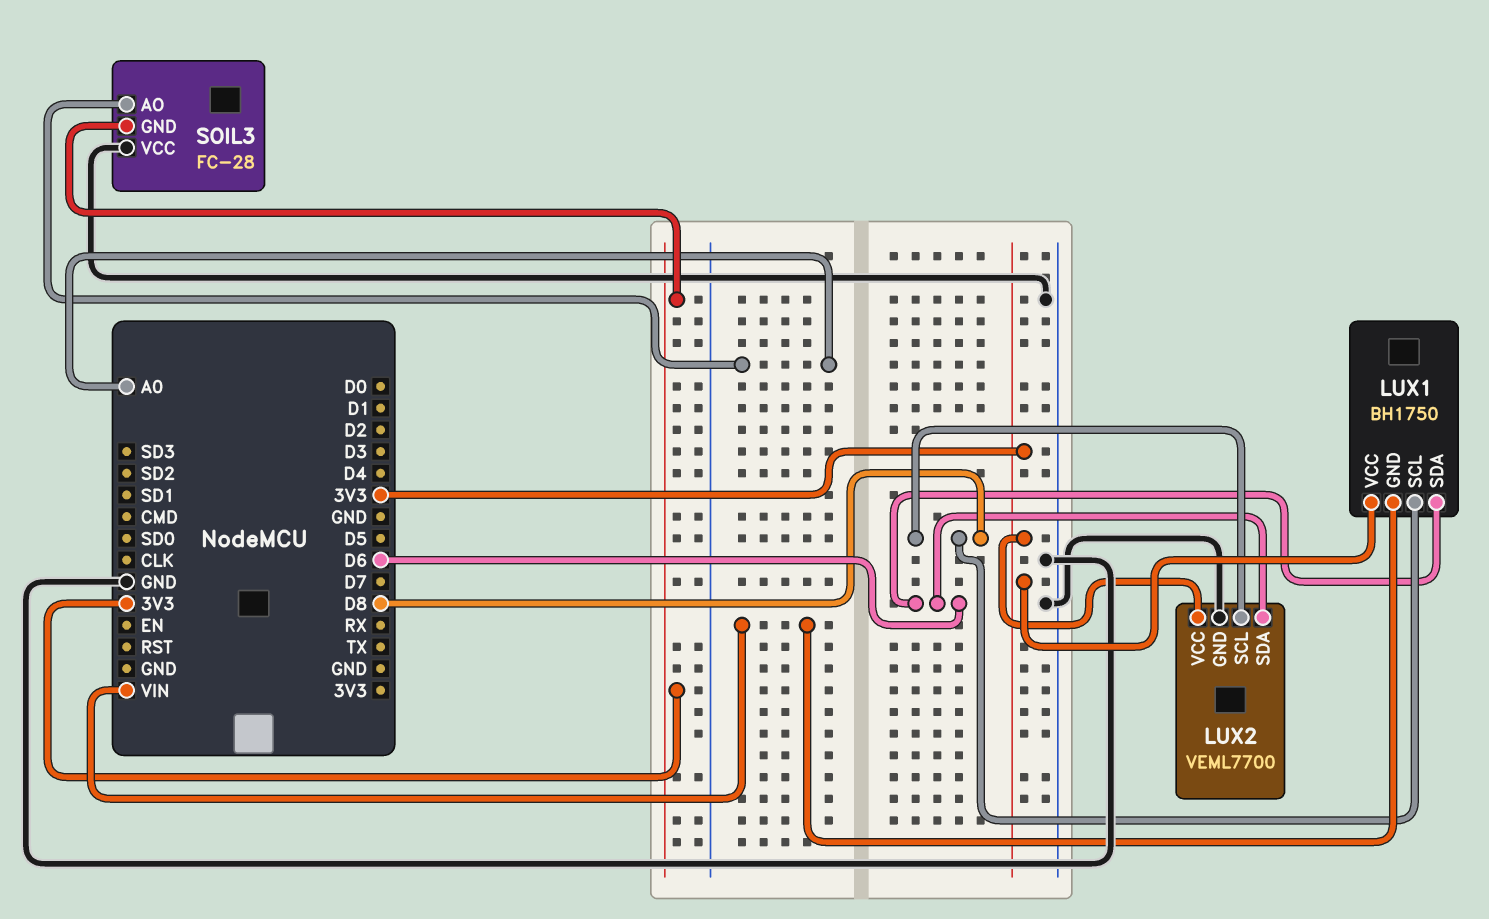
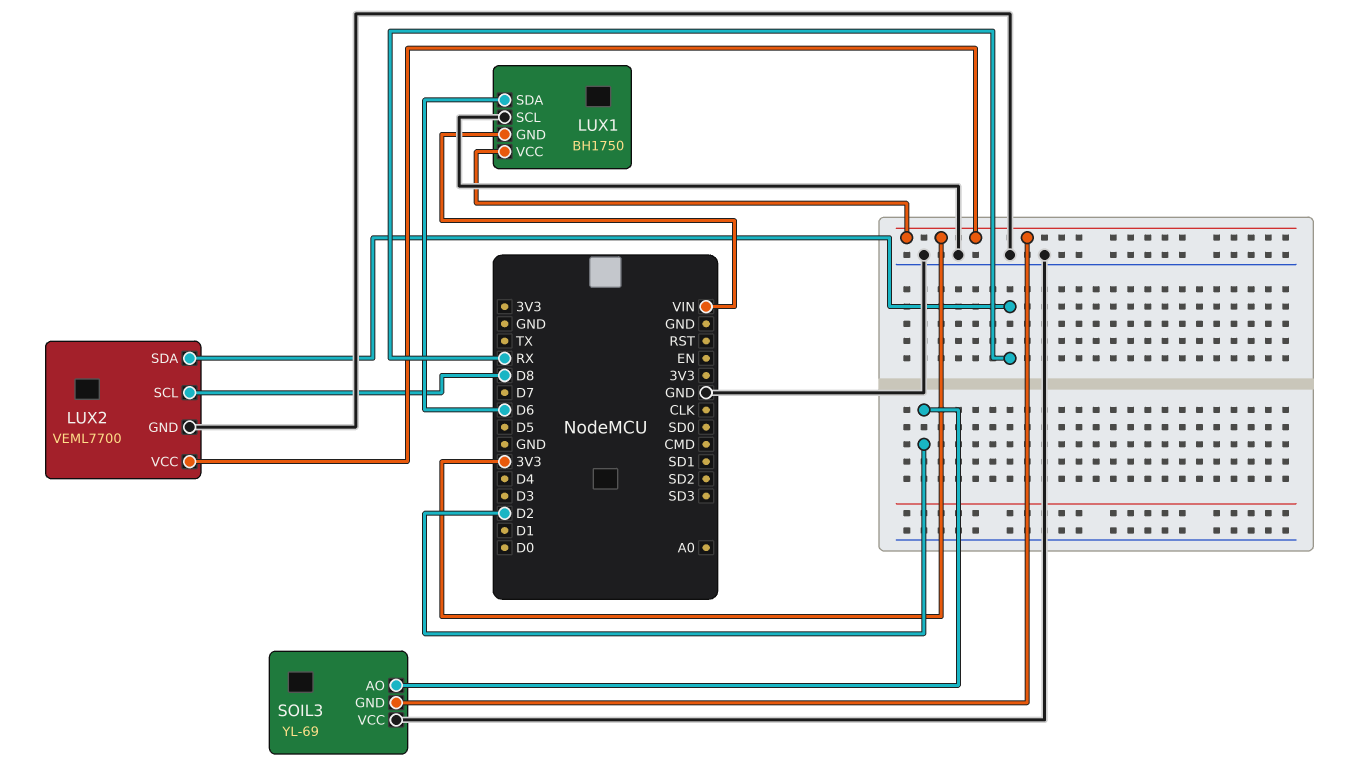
LUX1 pin SCL: D8 -> GND
LUX2 pin SDA: D6 -> RX
SOIL3: FC-28 -> YL-69
SOIL3 pin AO: A0 -> D2

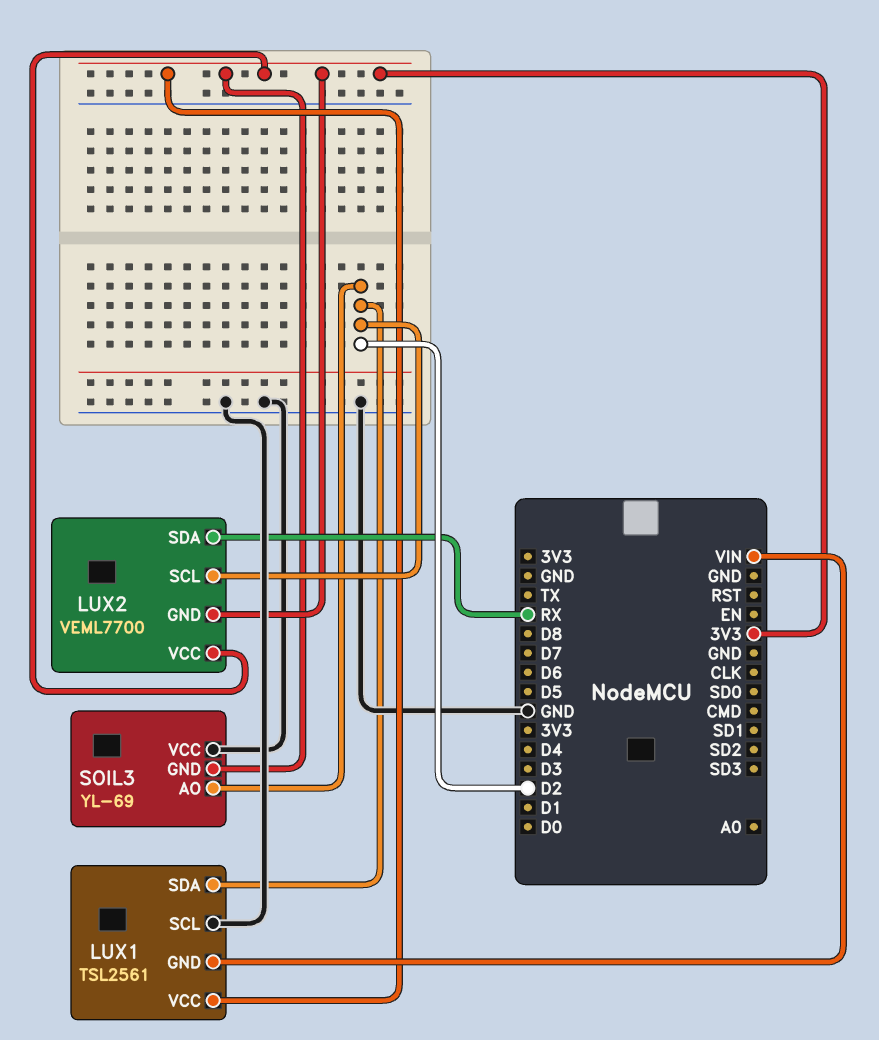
LUX1: BH1750 -> TSL2561
LUX1 pin SDA: D6 -> D2
LUX2 pin GND: GND -> 3V3
LUX2 pin SCL: D8 -> D2

